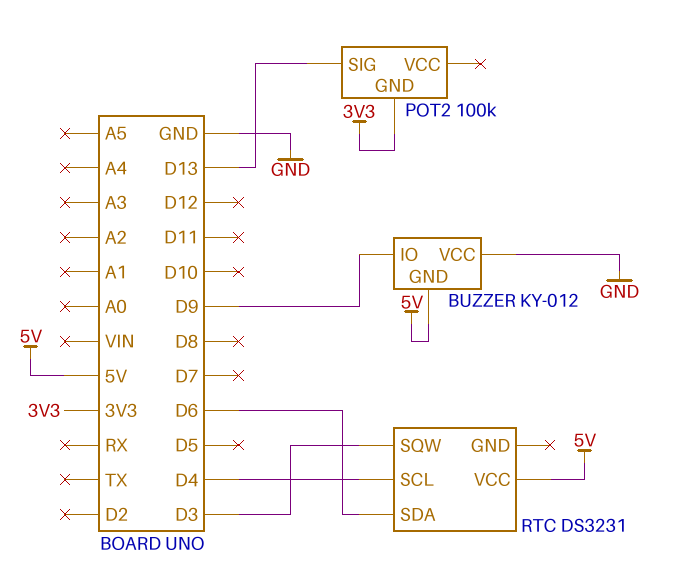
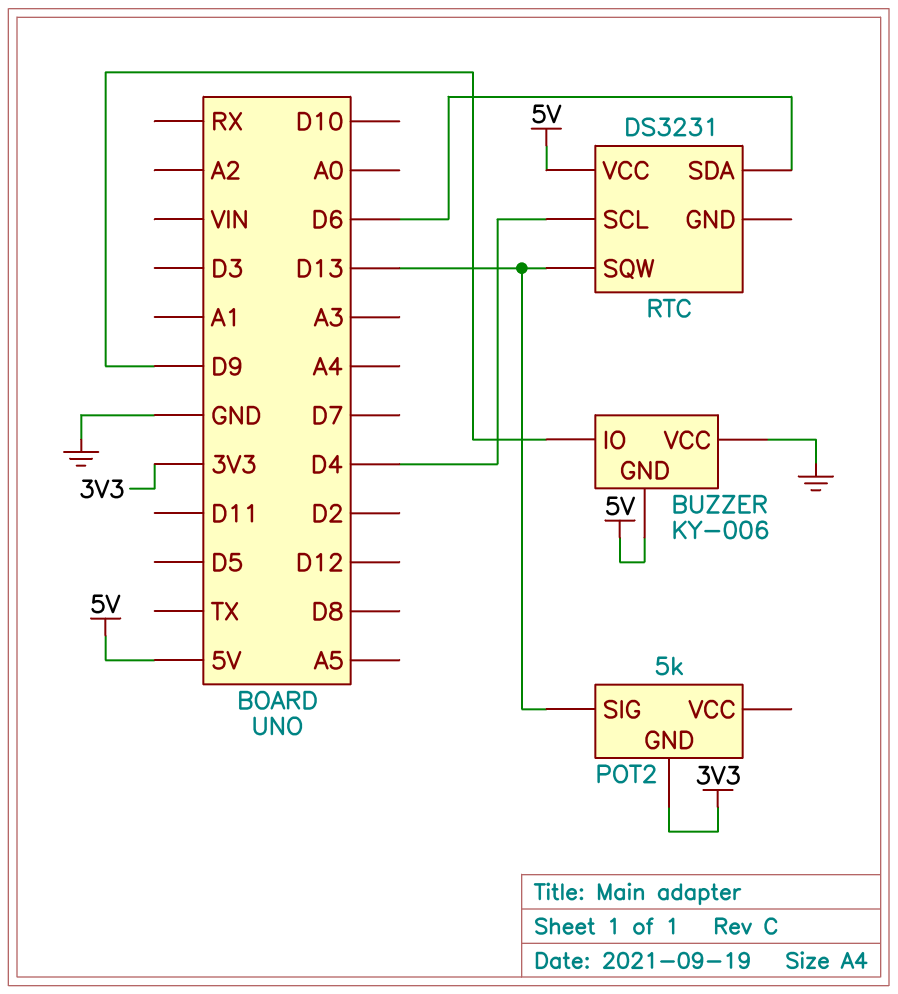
BUZZER: KY-012 -> KY-006
POT2: 100k -> 5k
RTC pin SQW: D3 -> D13

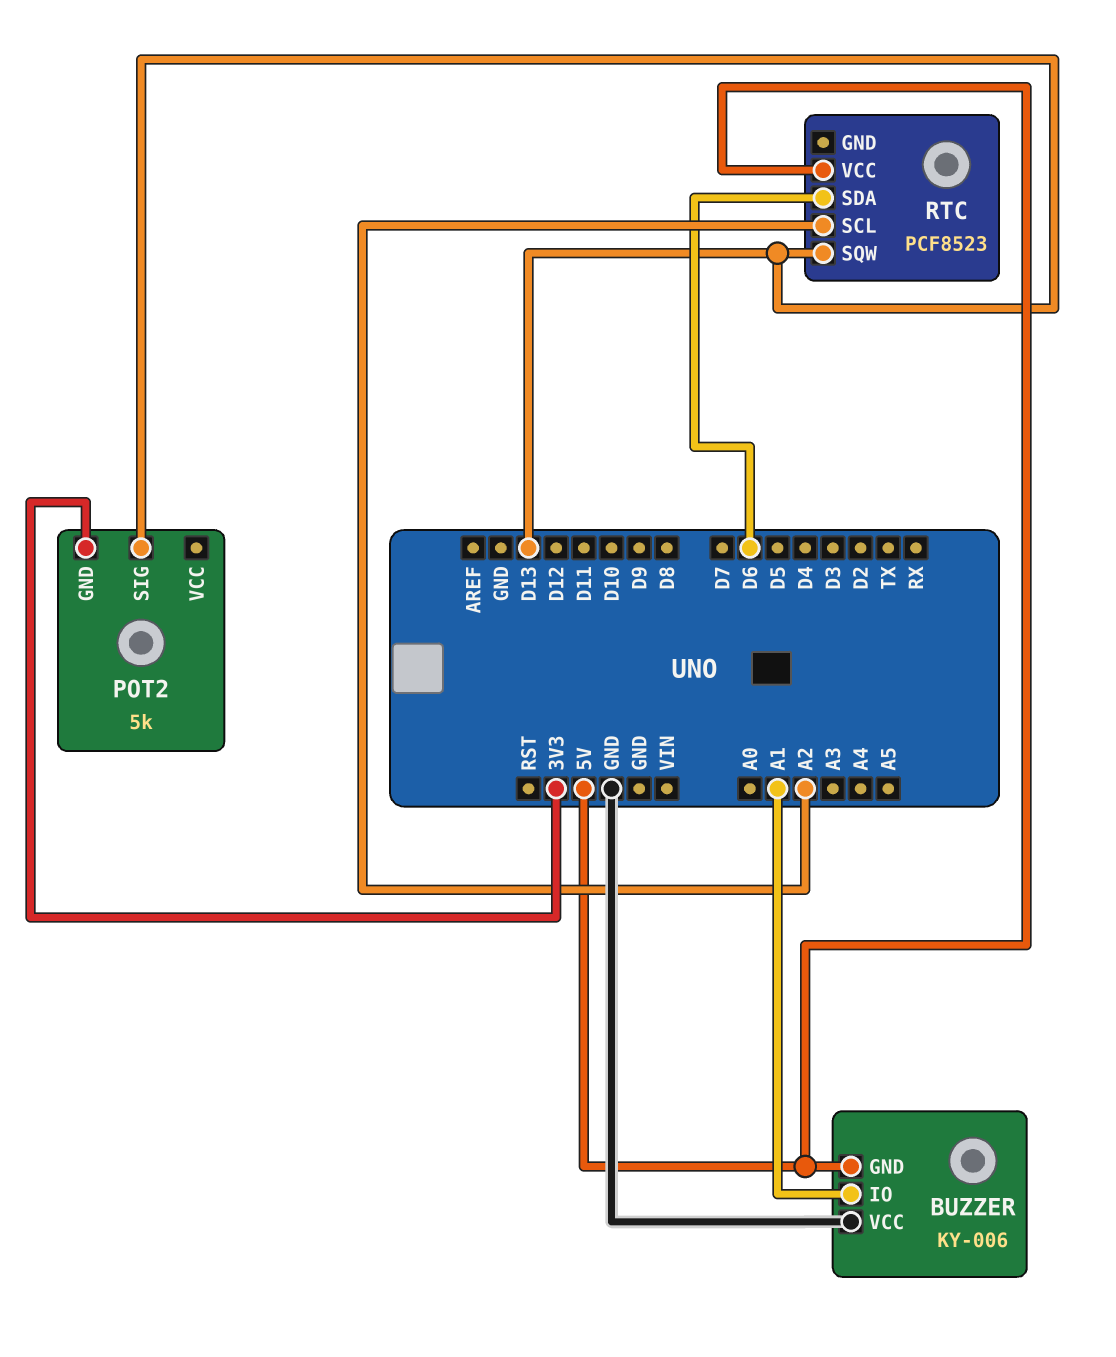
BUZZER pin IO: D9 -> A1
RTC: DS3231 -> PCF8523
RTC pin SCL: D4 -> A2

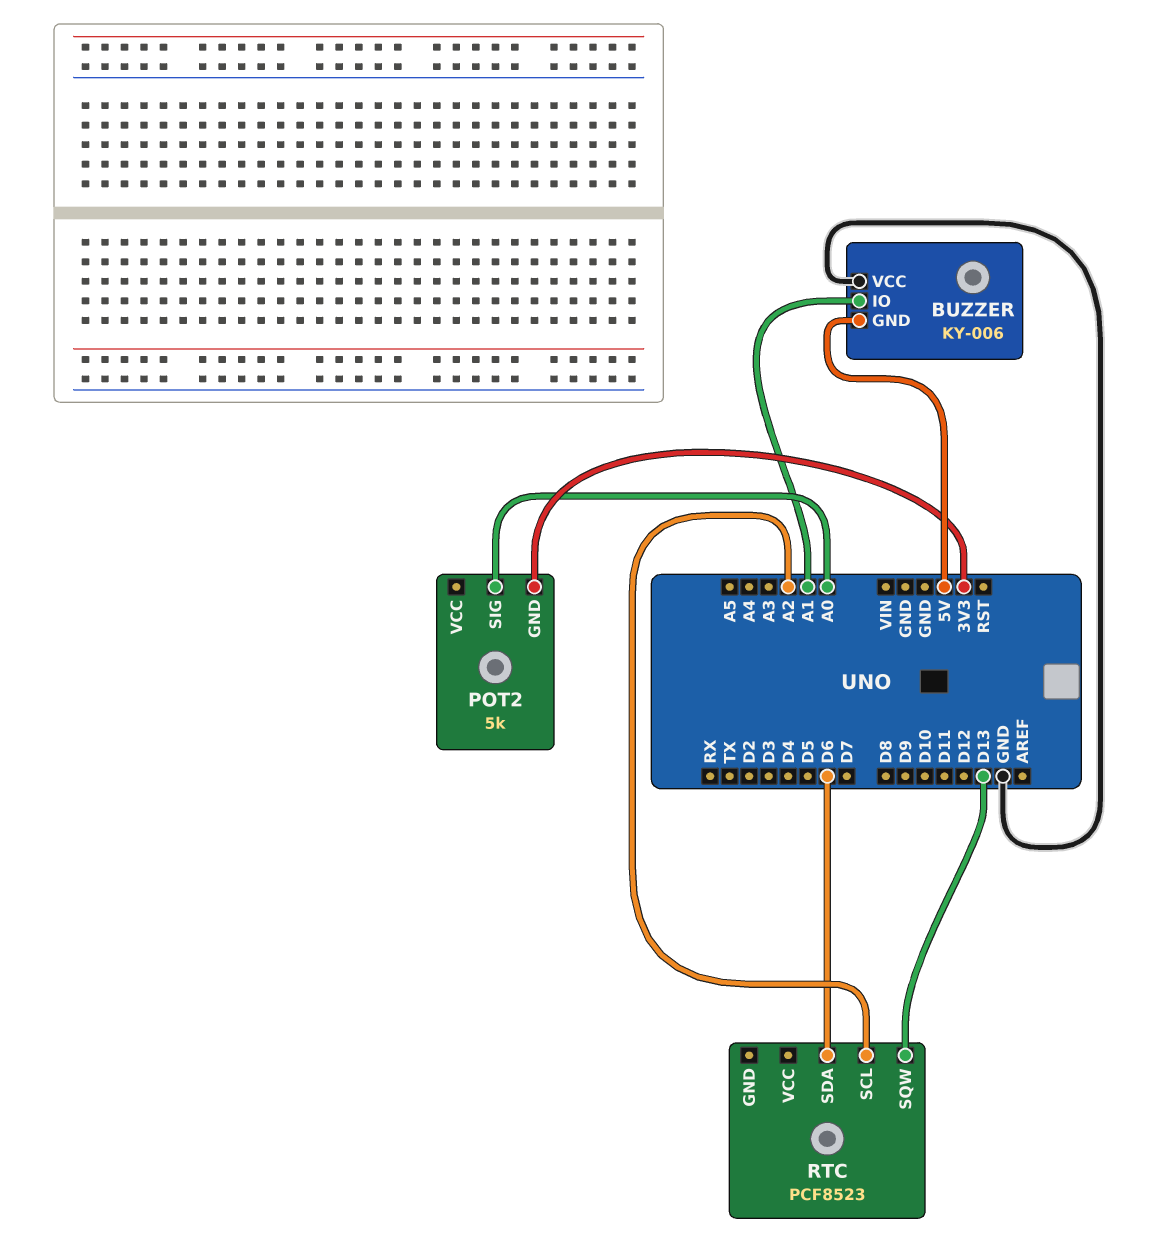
POT2 pin SIG: D13 -> A0
RTC pin VCC: 5V -> none

